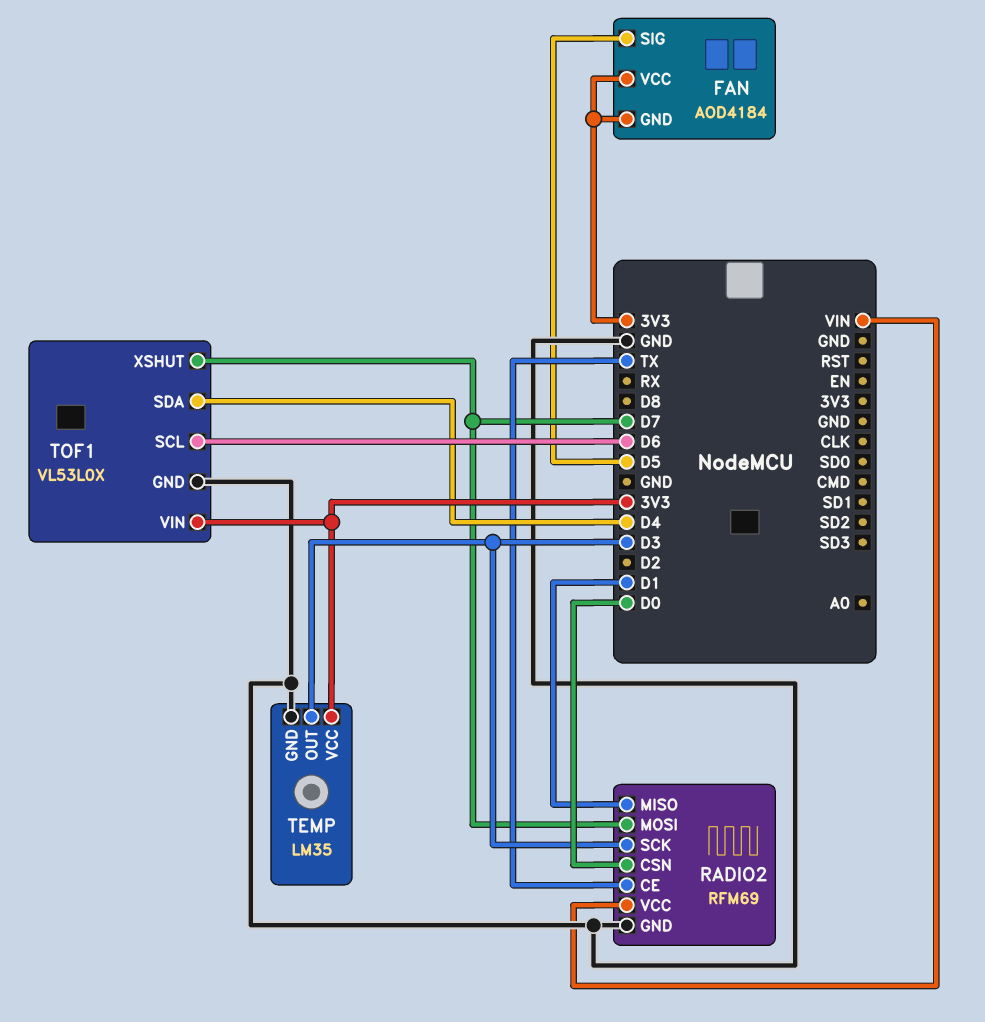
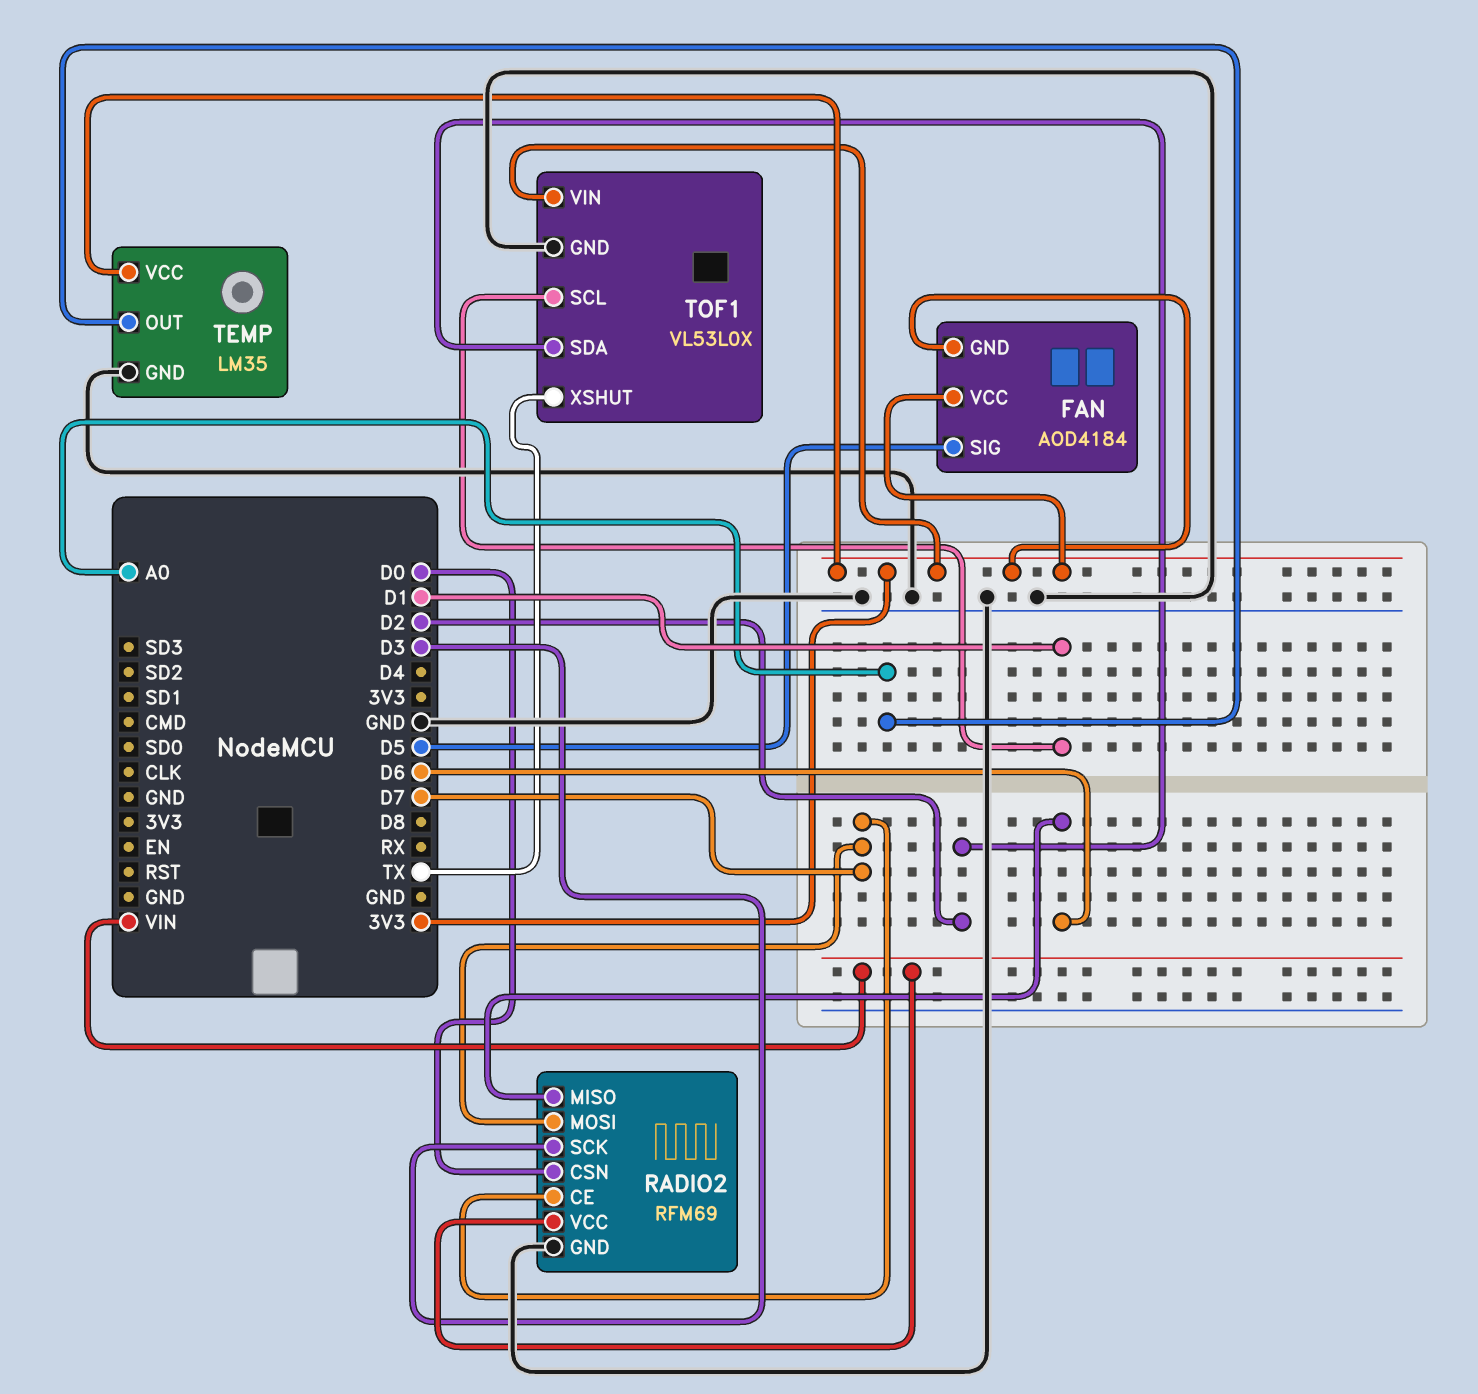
RADIO2 pin CE: TX -> D7
RADIO2 pin MISO: D1 -> D6
TEMP pin OUT: D3 -> A0
TOF1 pin SCL: D6 -> D1
TOF1 pin SDA: D4 -> D2
TOF1 pin XSHUT: D7 -> TX

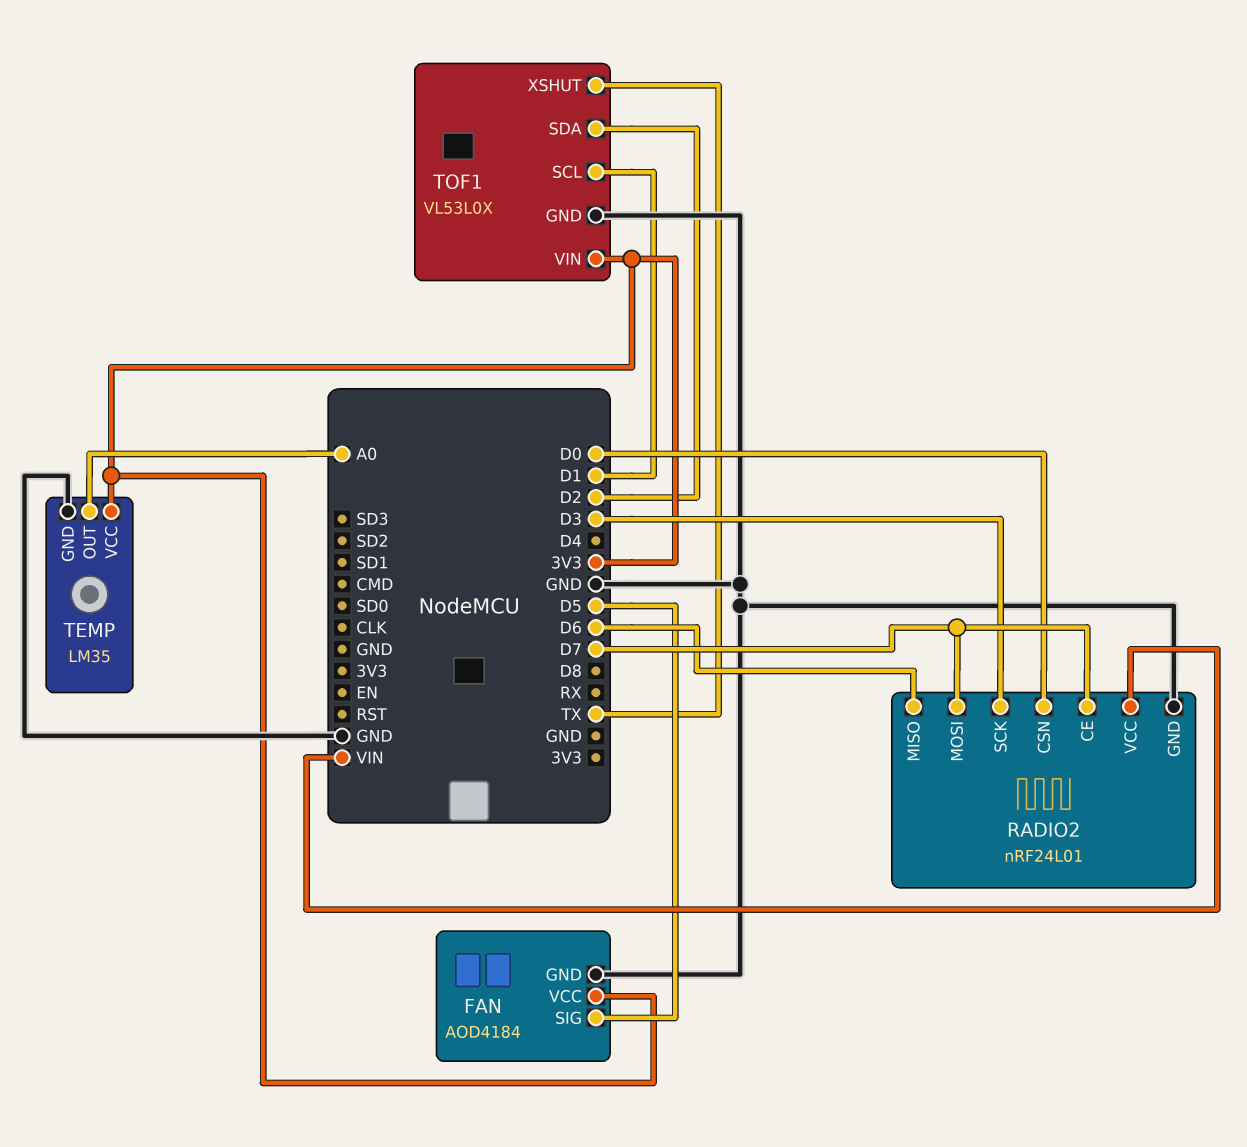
FAN pin GND: 3V3 -> GND
RADIO2: RFM69 -> nRF24L01

